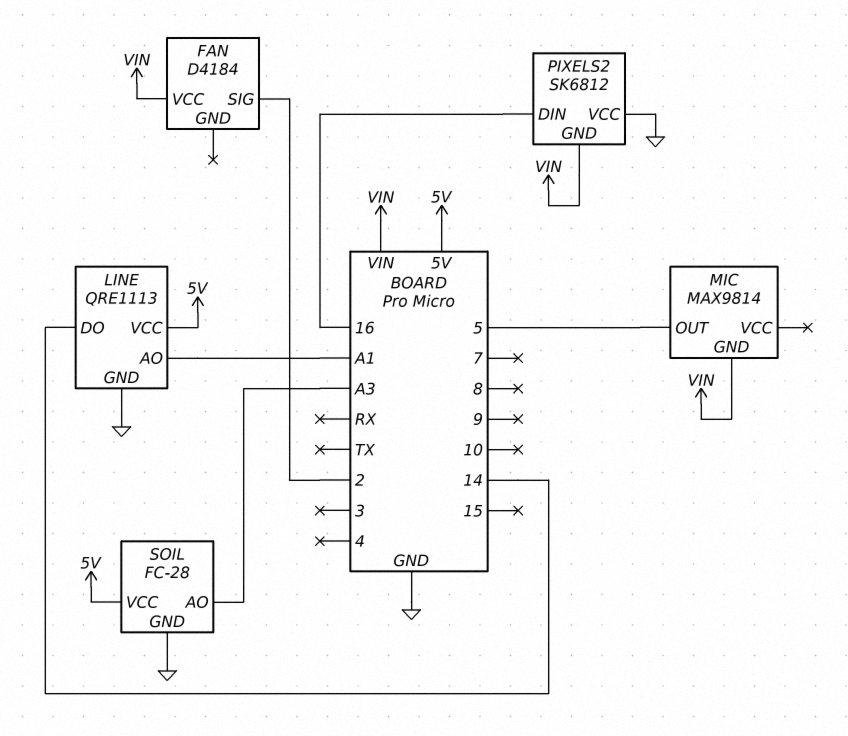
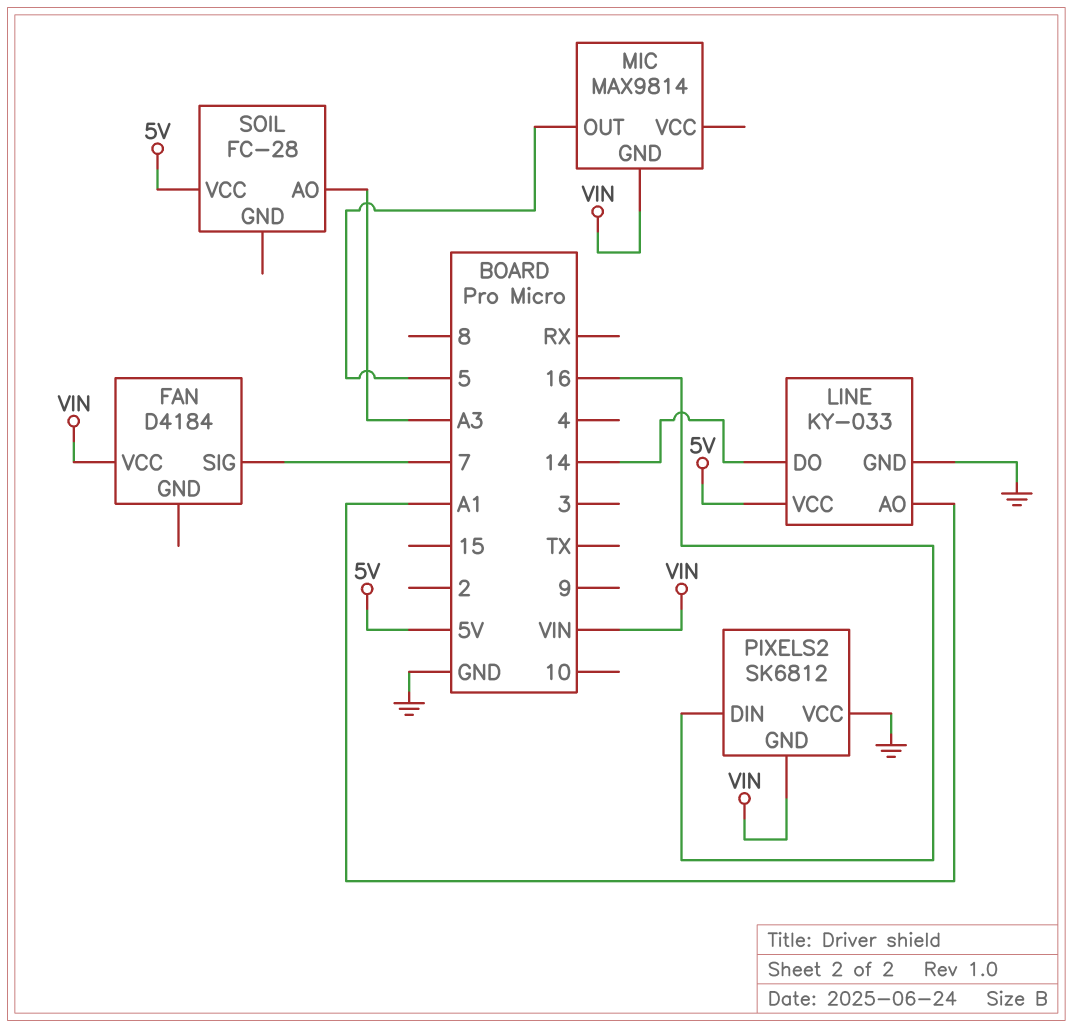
FAN pin SIG: 2 -> 7
LINE: QRE1113 -> KY-033
SOIL pin GND: GND -> none

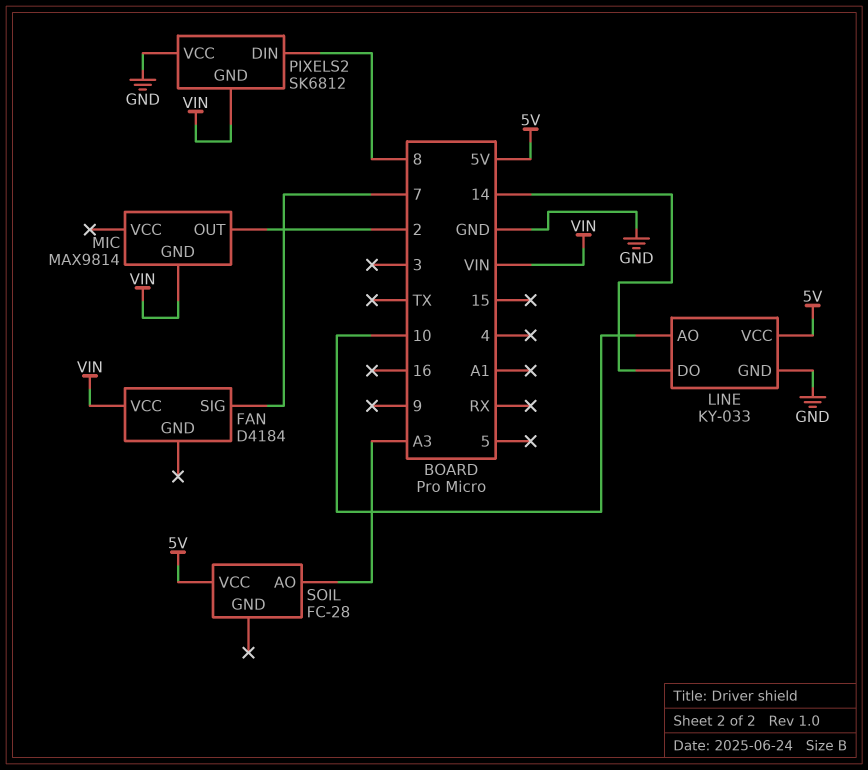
LINE pin AO: A1 -> 10
MIC pin OUT: 5 -> 2
PIXELS2 pin DIN: 16 -> 8

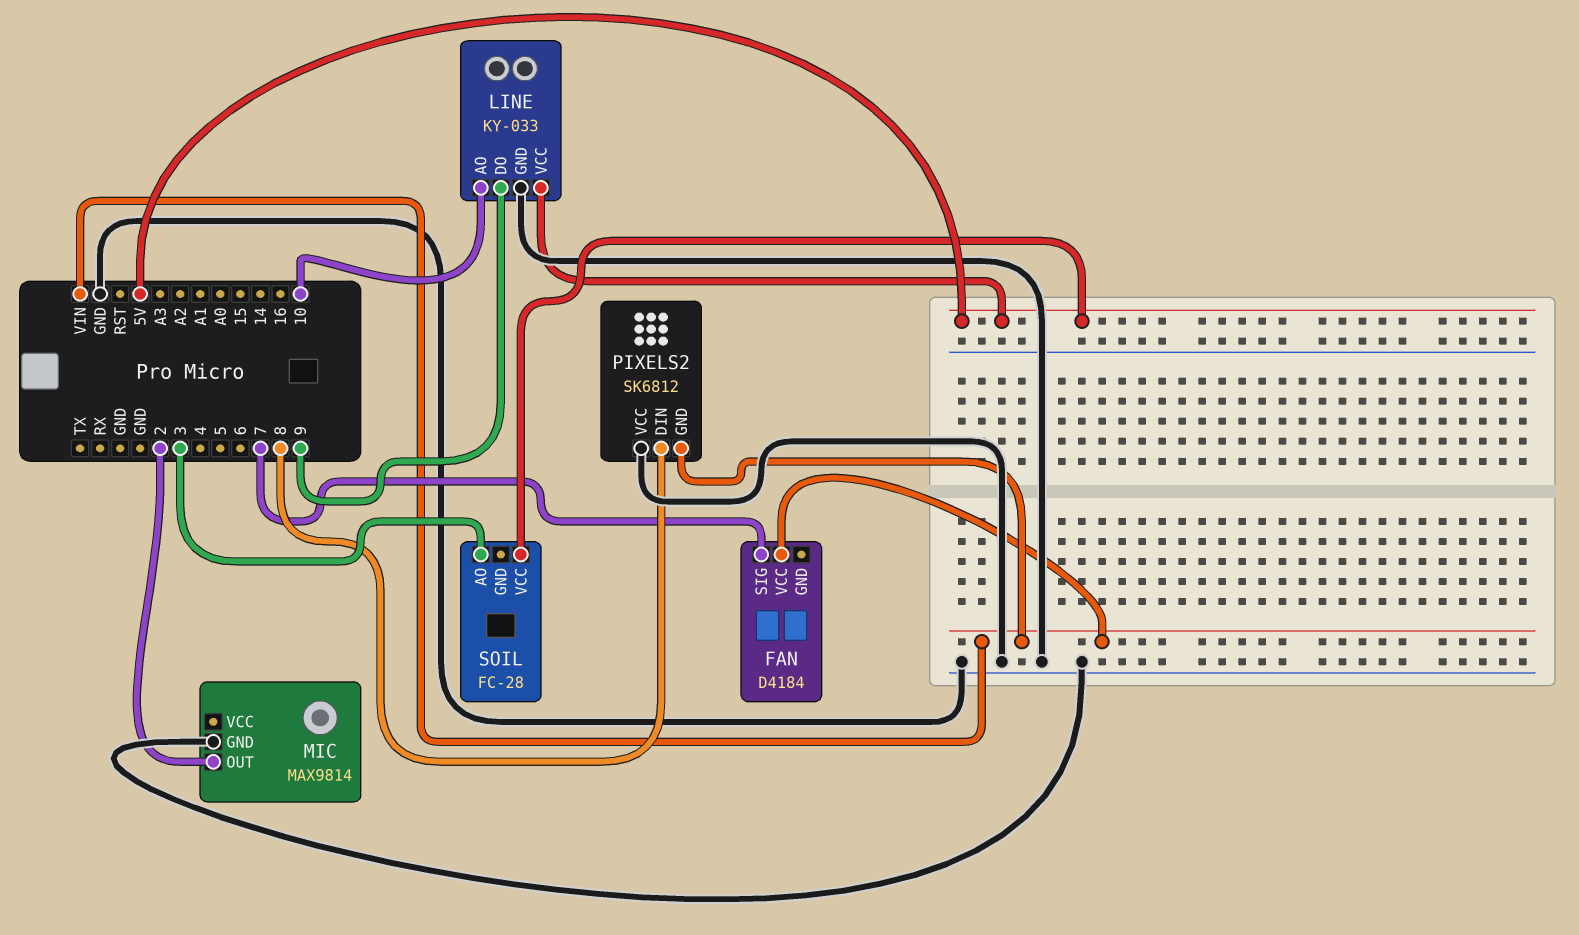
LINE pin DO: 14 -> 9
MIC pin GND: VIN -> GND
SOIL pin AO: A3 -> 3

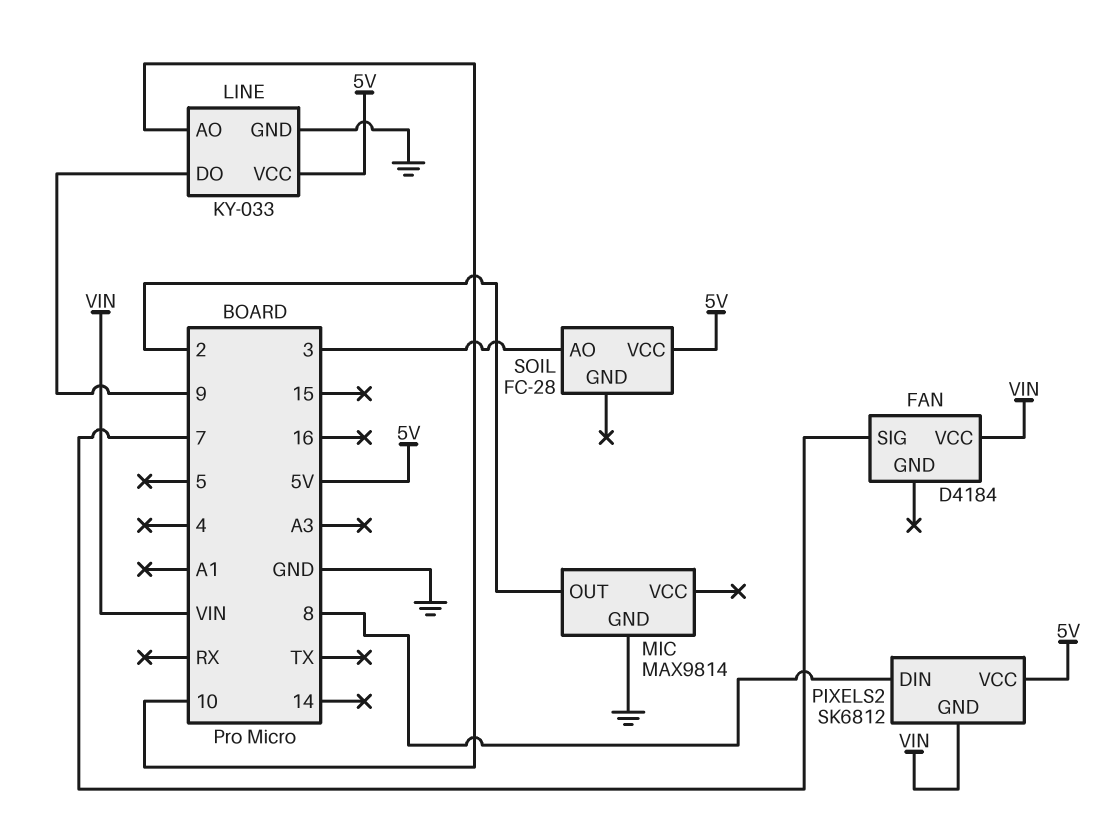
PIXELS2 pin VCC: GND -> 5V

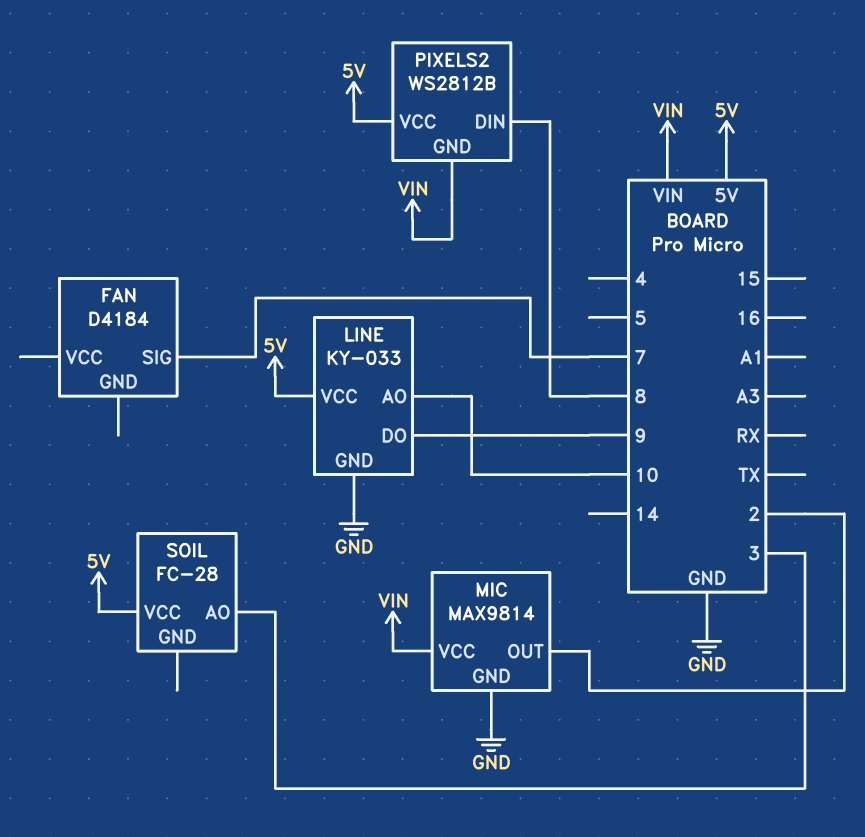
FAN pin VCC: VIN -> none
MIC pin VCC: none -> VIN
PIXELS2: SK6812 -> WS2812B

